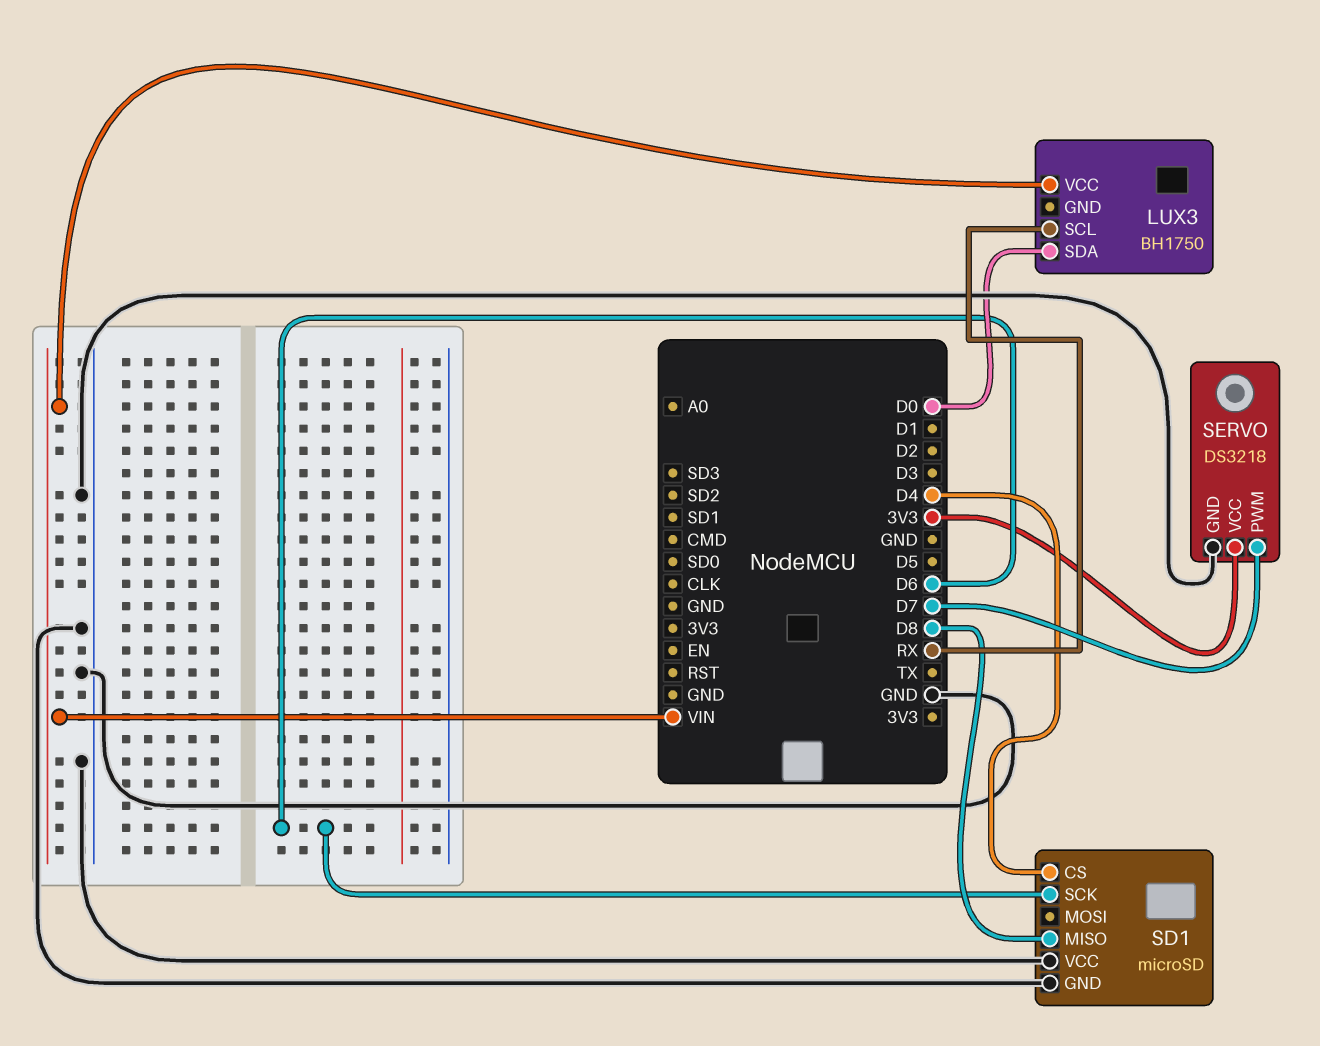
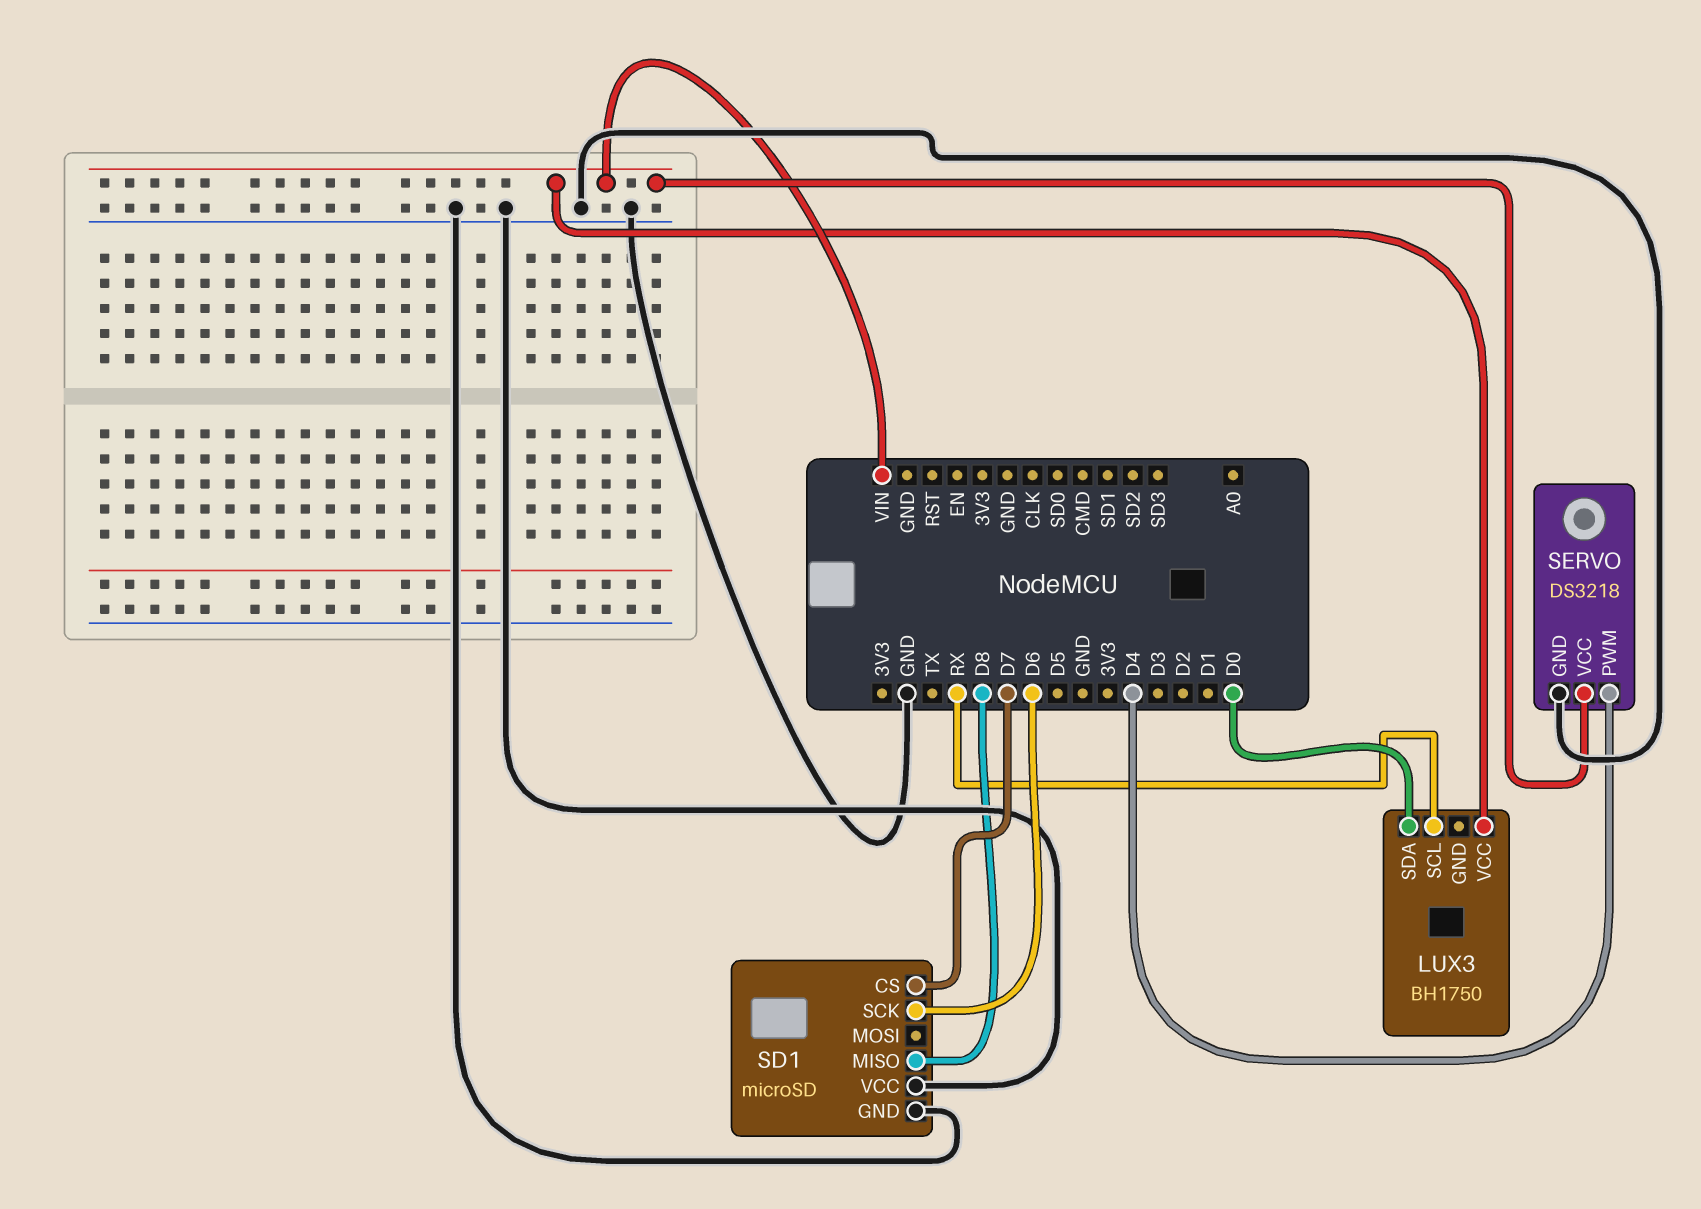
SD1 pin CS: D4 -> D7
SERVO pin PWM: D7 -> D4
SERVO pin VCC: 3V3 -> VIN

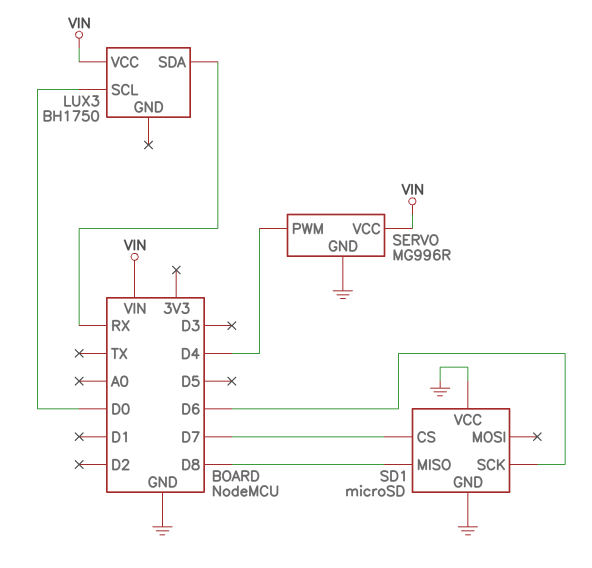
LUX3 pin SCL: RX -> D0
LUX3 pin SDA: D0 -> RX
SERVO: DS3218 -> MG996R

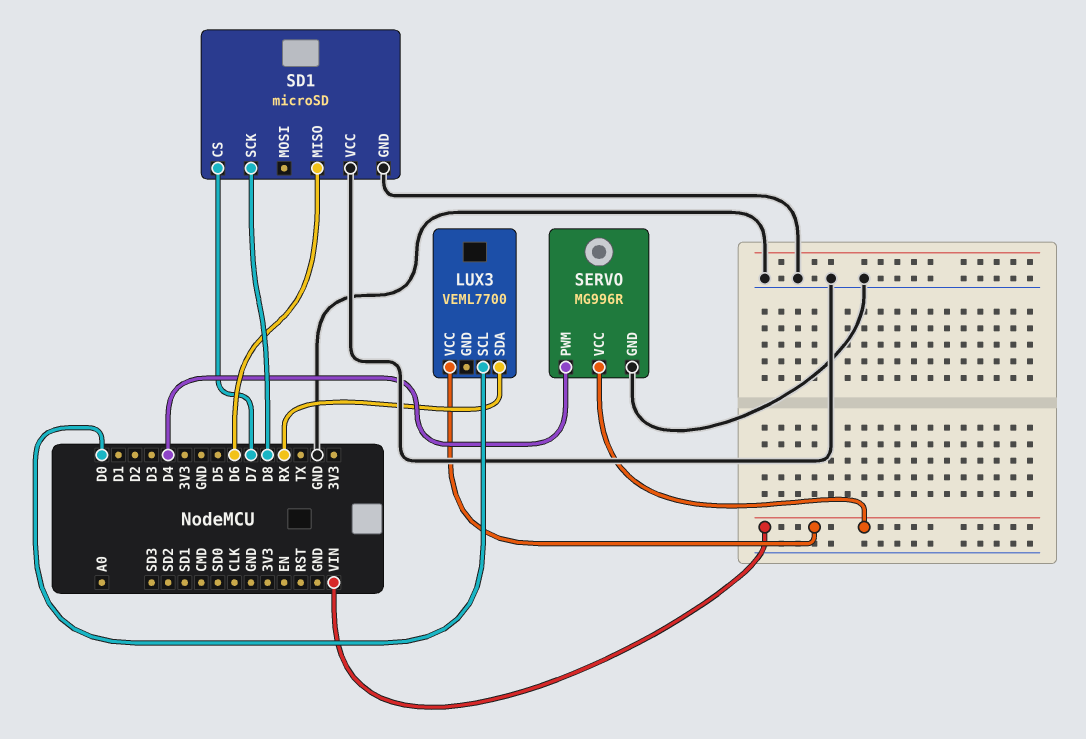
LUX3: BH1750 -> VEML7700
SD1 pin MISO: D8 -> D6
SD1 pin SCK: D6 -> D8

